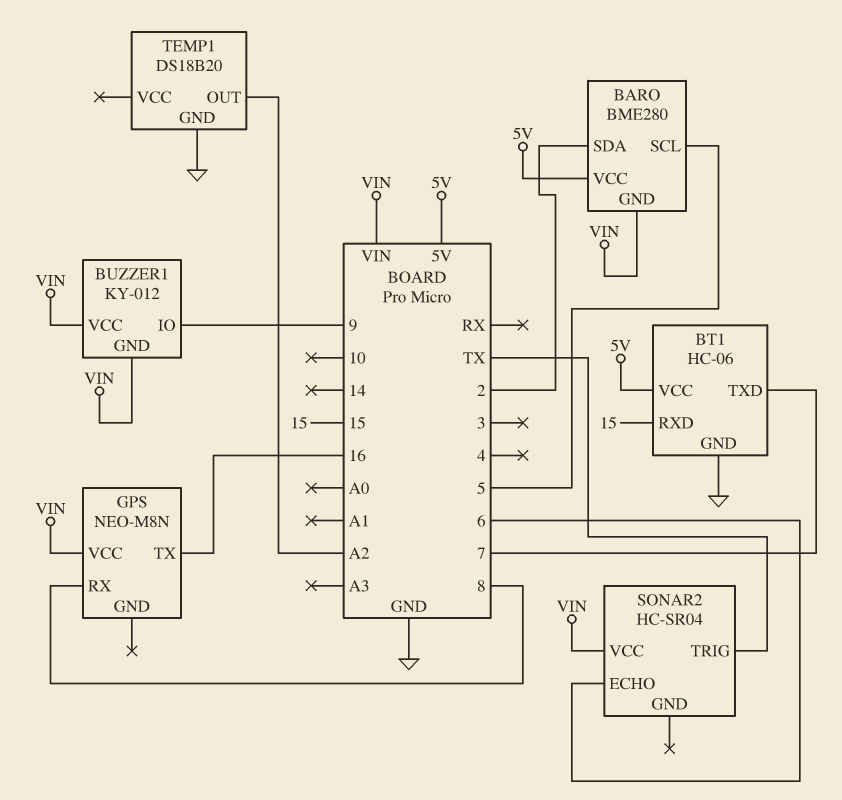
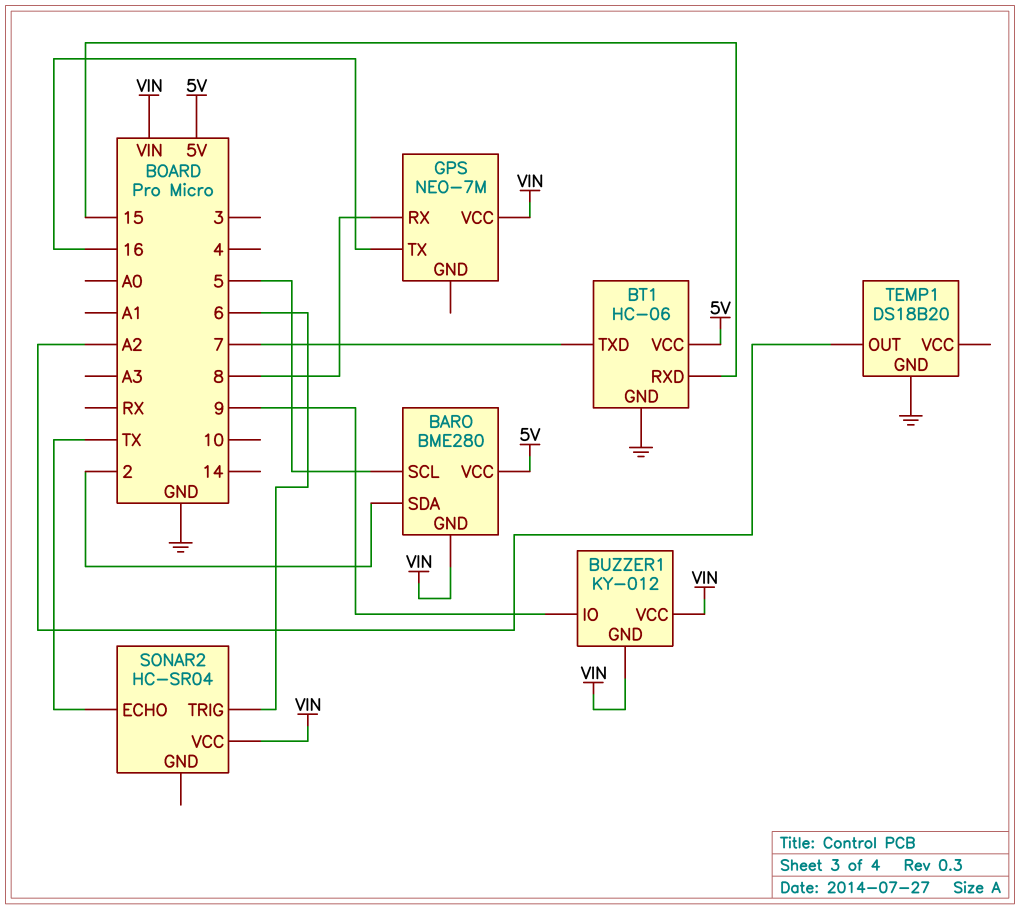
GPS: NEO-M8N -> NEO-7M
SONAR2 pin ECHO: 6 -> TX
SONAR2 pin TRIG: TX -> 6

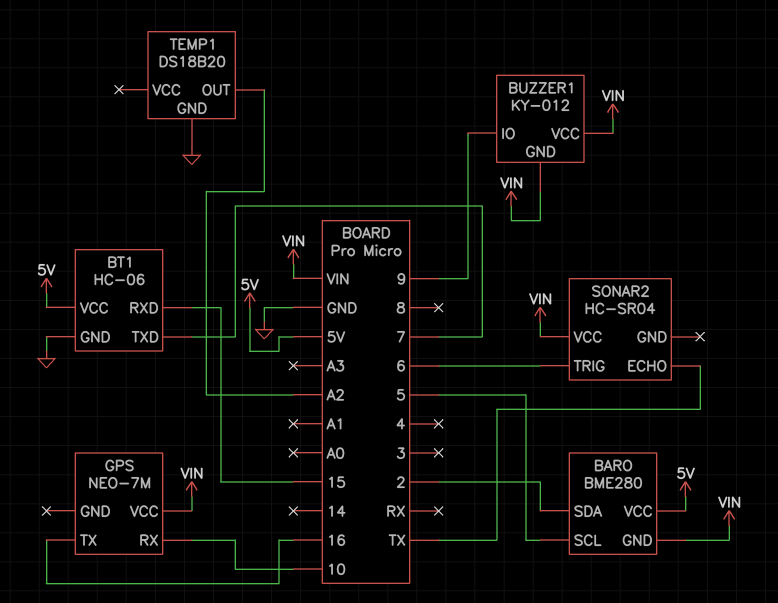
GPS pin RX: 8 -> 10

